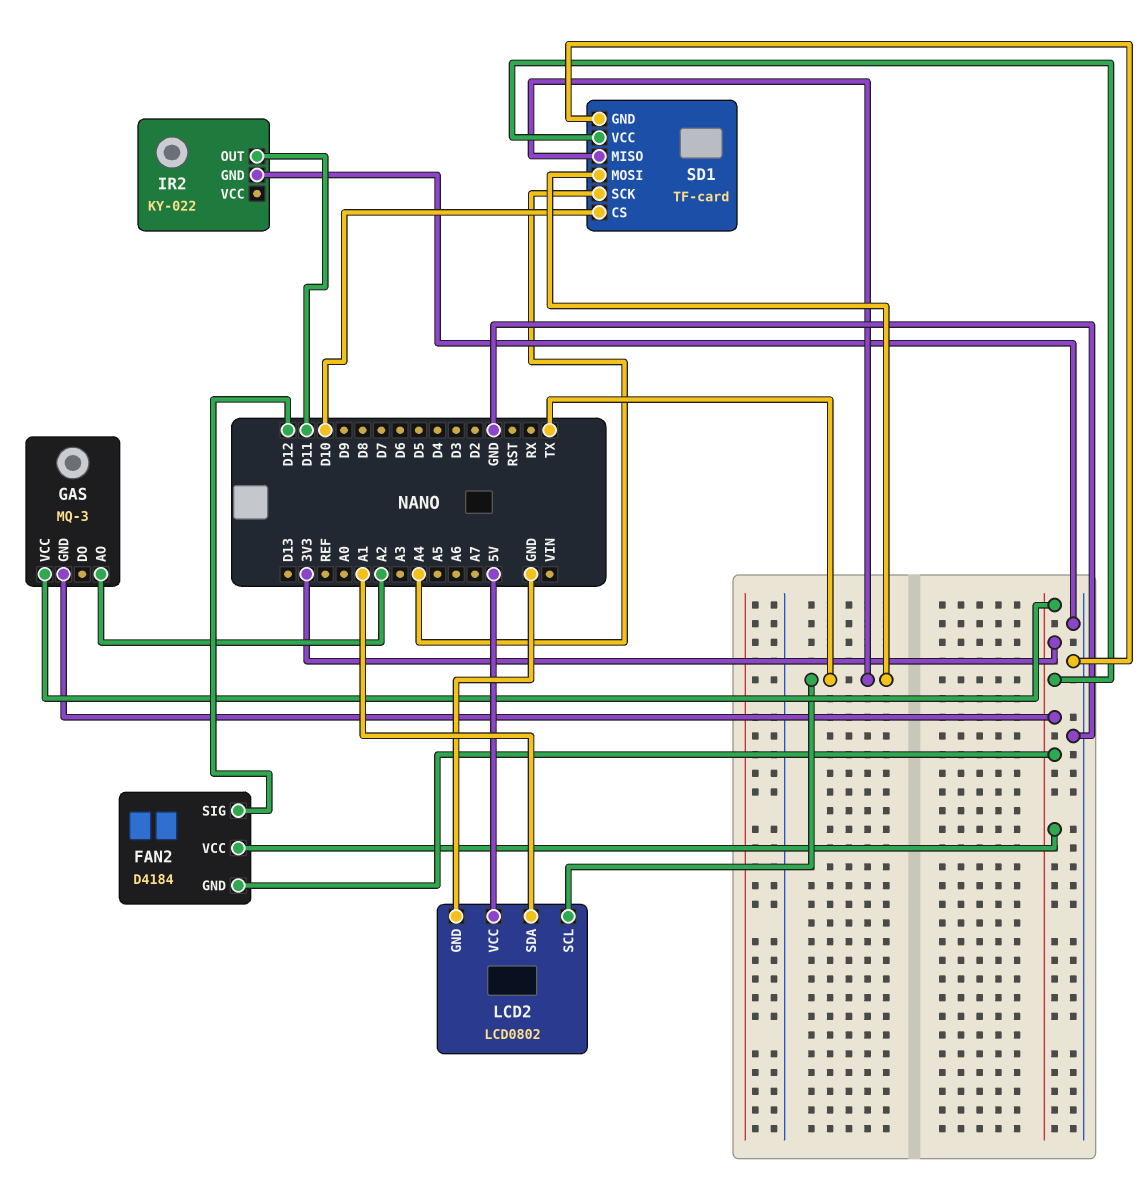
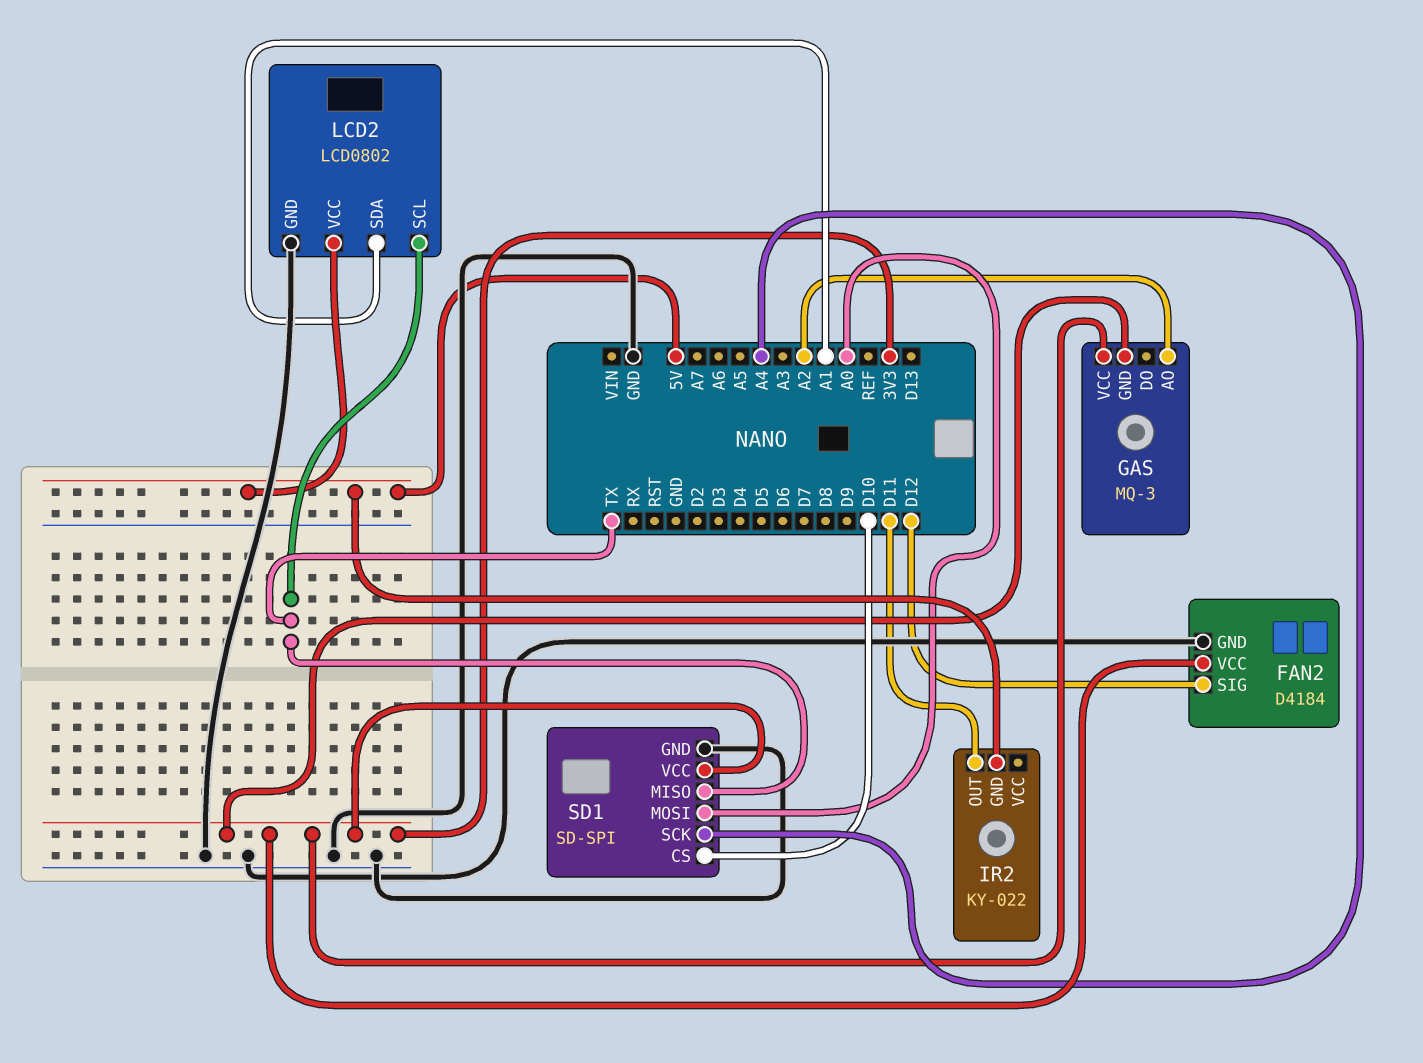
FAN2 pin GND: 3V3 -> GND
IR2 pin GND: GND -> 5V
SD1: TF-card -> SD-SPI
SD1 pin MOSI: TX -> A0

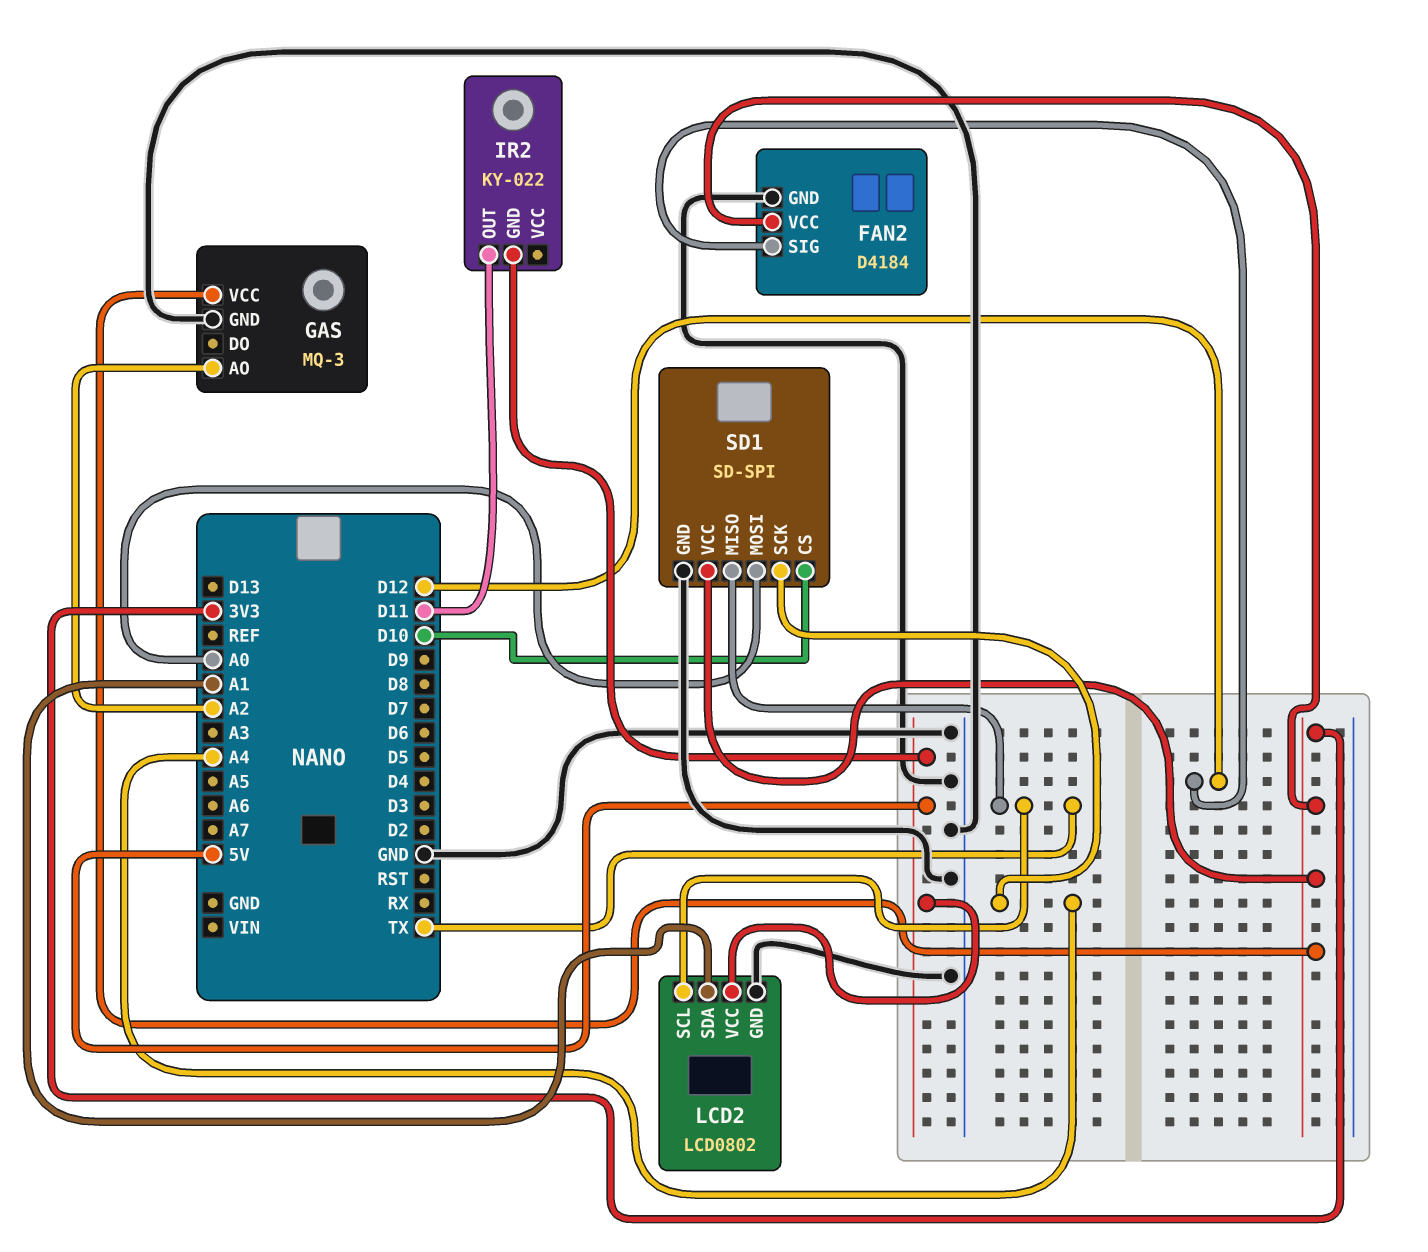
GAS pin GND: 3V3 -> GND

